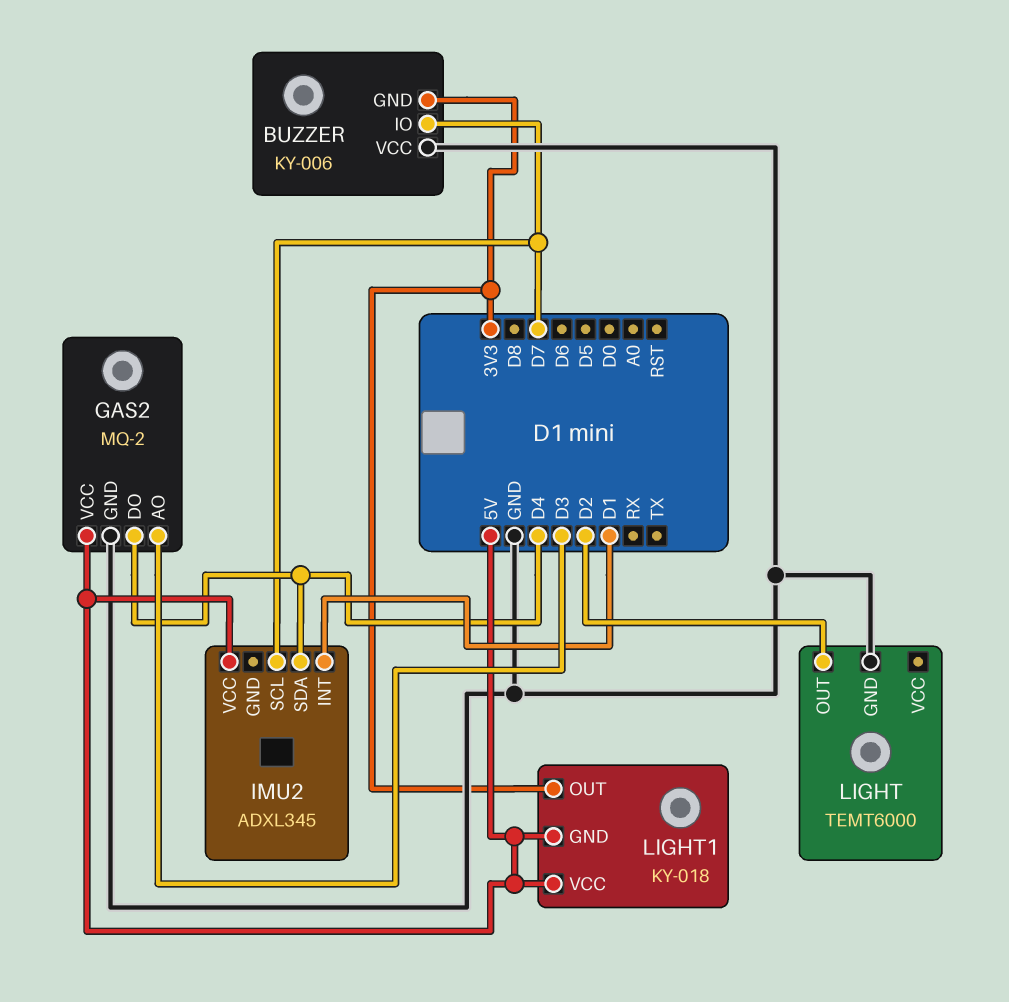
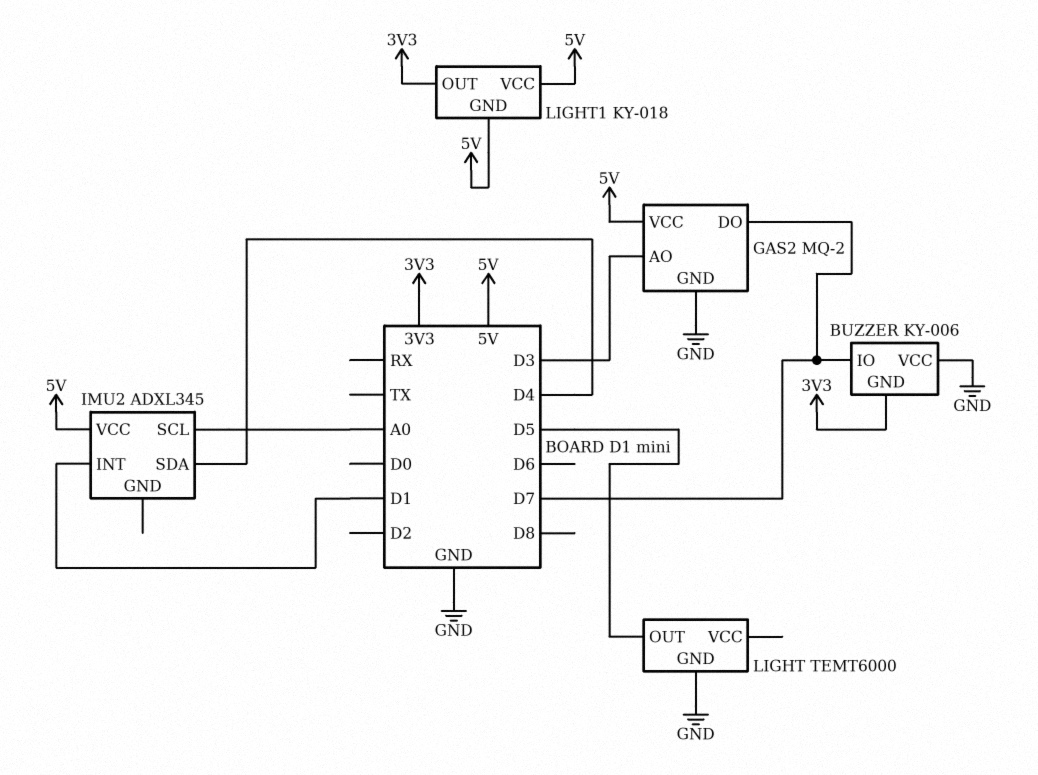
GAS2 pin DO: D4 -> D7
IMU2 pin SCL: D7 -> A0
LIGHT pin OUT: D2 -> D5

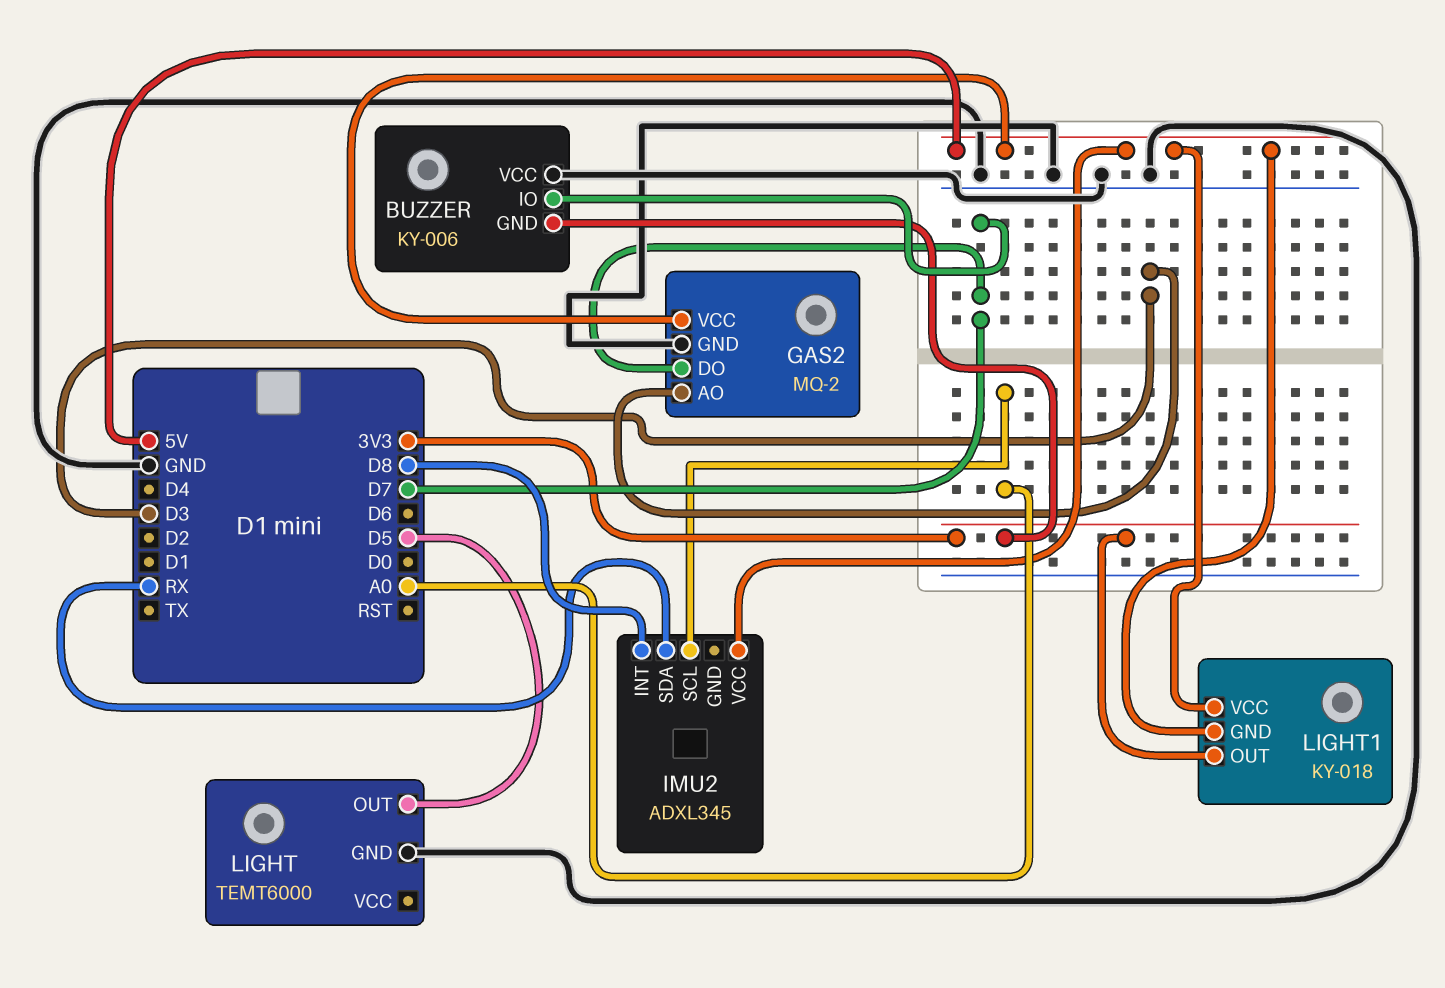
IMU2 pin INT: D1 -> D8
IMU2 pin SDA: D4 -> RX

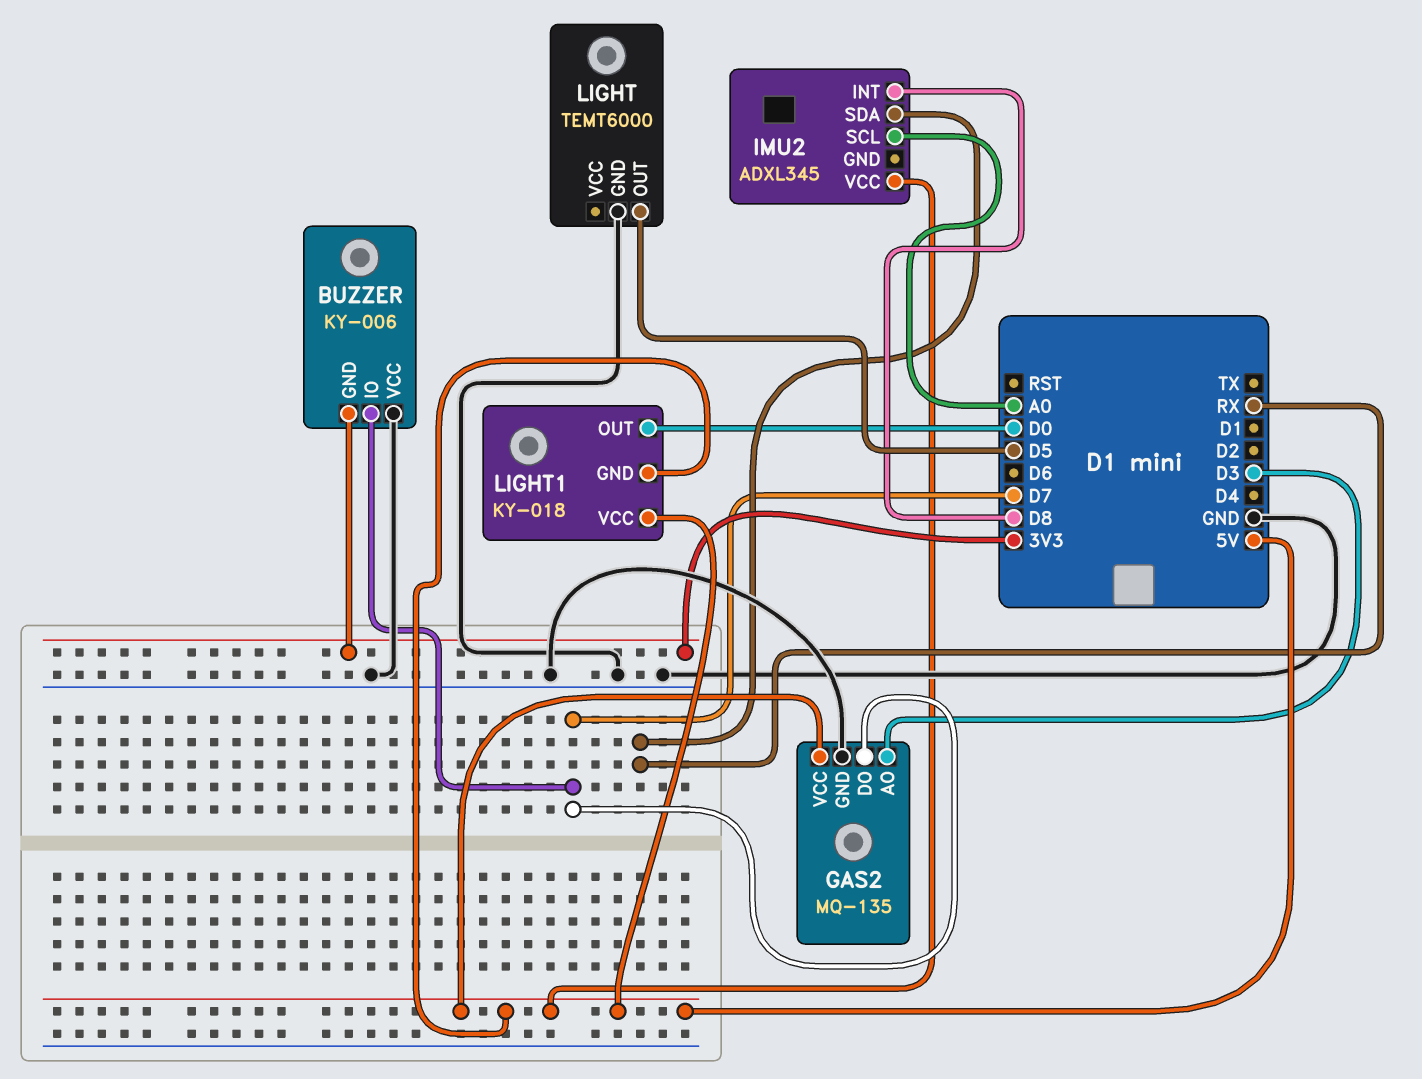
GAS2: MQ-2 -> MQ-135
LIGHT1 pin OUT: 3V3 -> D0

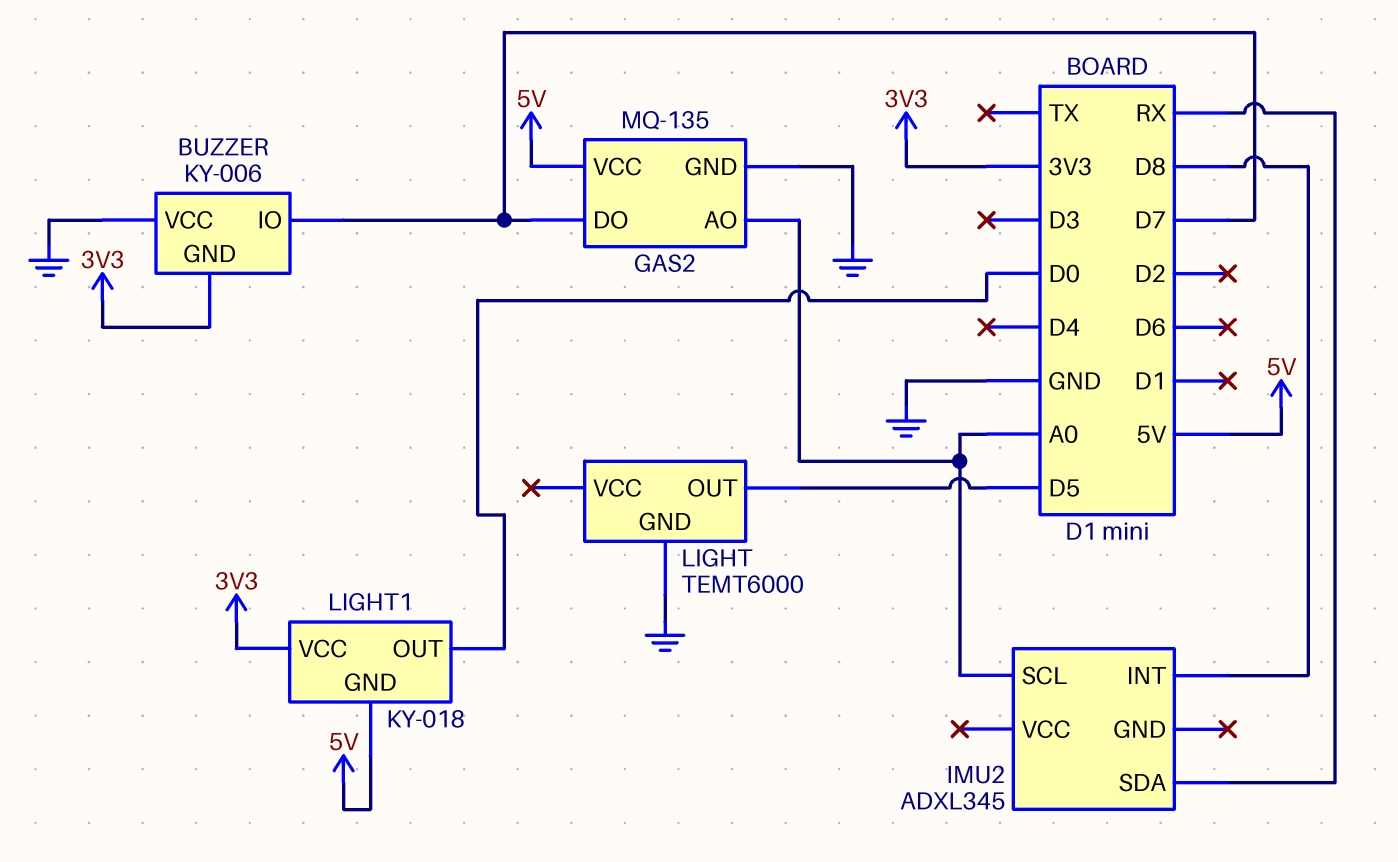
GAS2 pin AO: D3 -> A0
IMU2 pin VCC: 5V -> none
LIGHT1 pin VCC: 5V -> 3V3

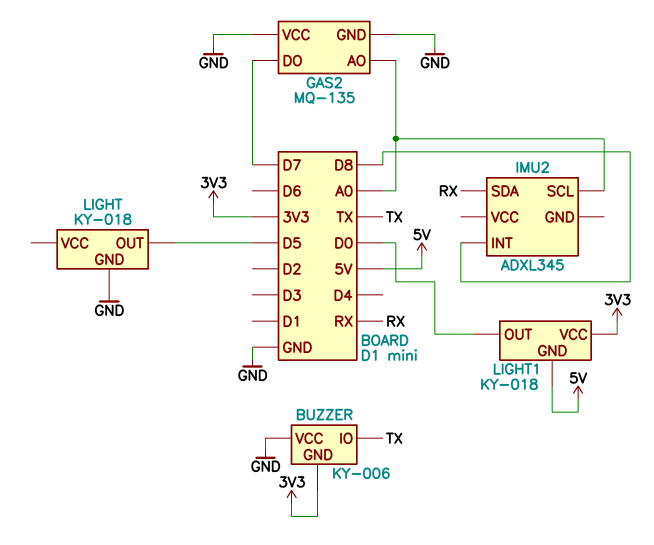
BUZZER pin IO: D7 -> TX
GAS2 pin VCC: 5V -> GND
LIGHT: TEMT6000 -> KY-018

